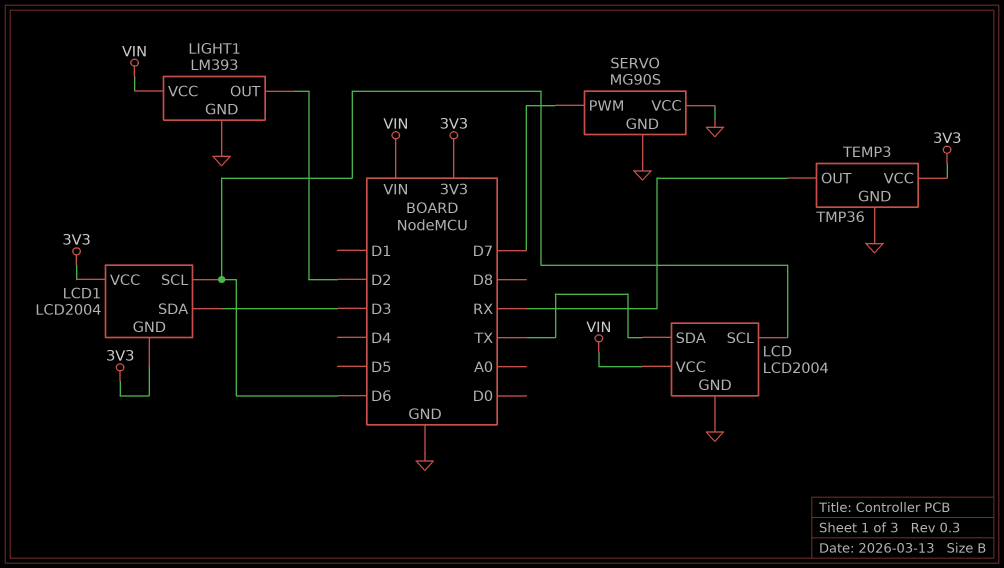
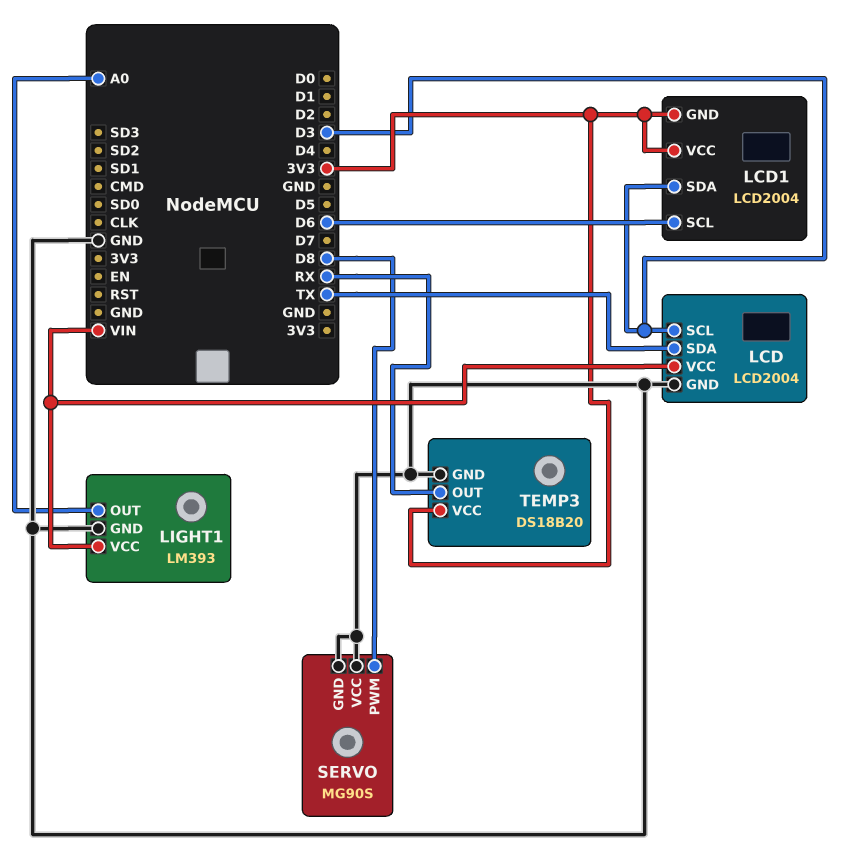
LCD pin SCL: D6 -> D3
LIGHT1 pin OUT: D2 -> A0
SERVO pin PWM: D7 -> D8
TEMP3: TMP36 -> DS18B20

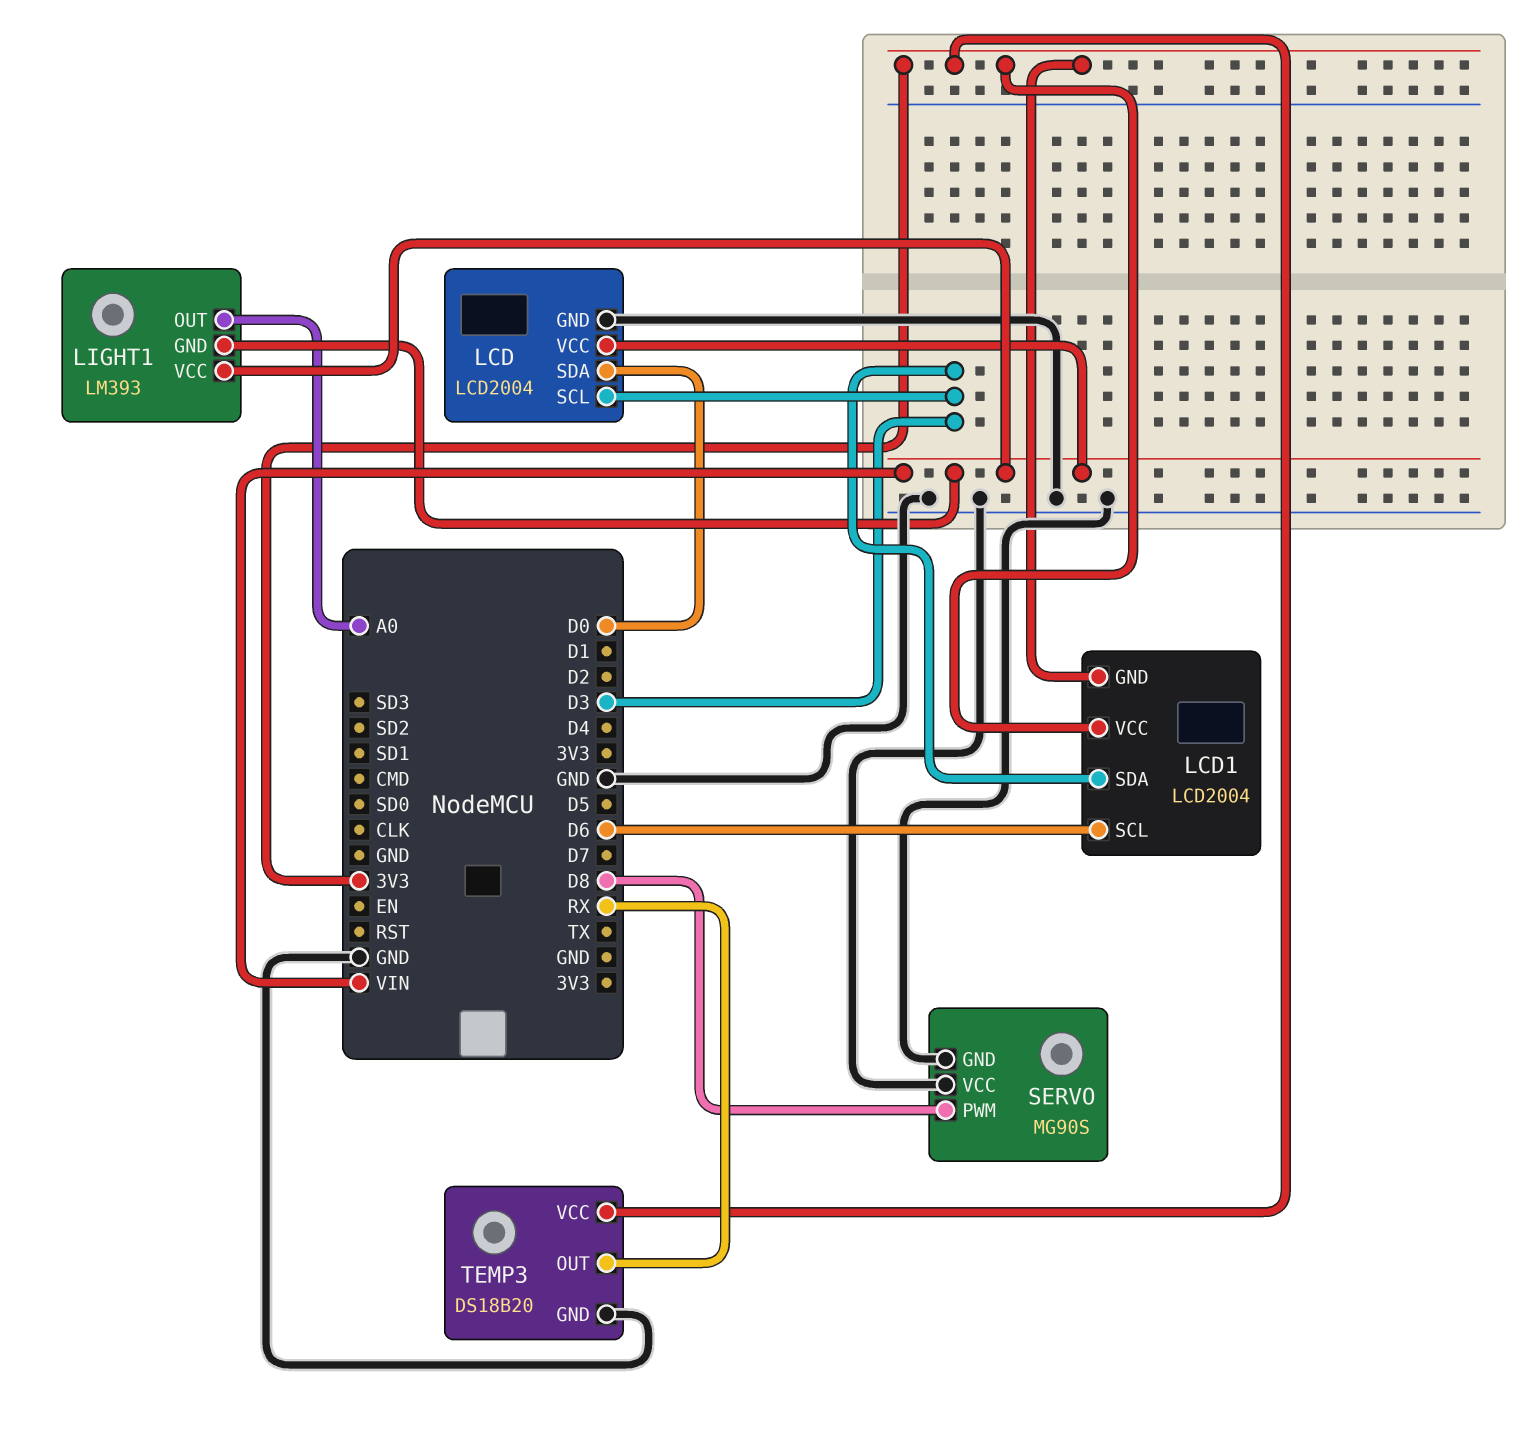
LCD pin SDA: TX -> D0
LIGHT1 pin GND: GND -> VIN

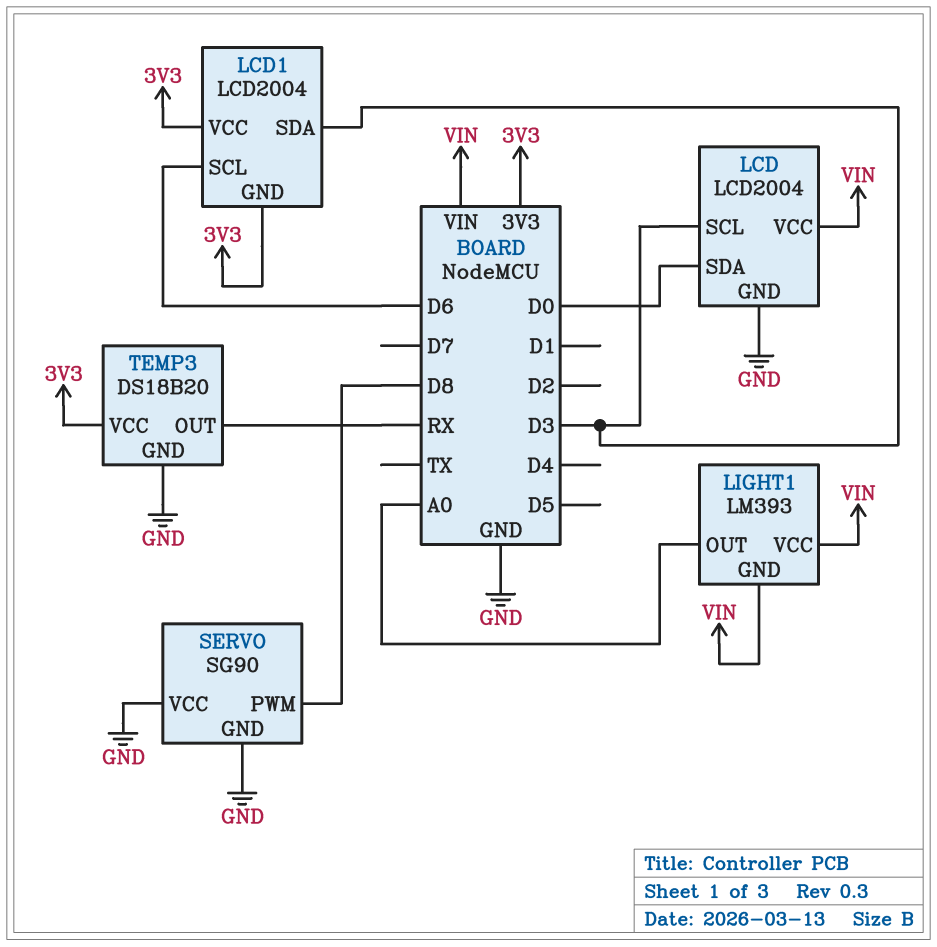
SERVO: MG90S -> SG90

